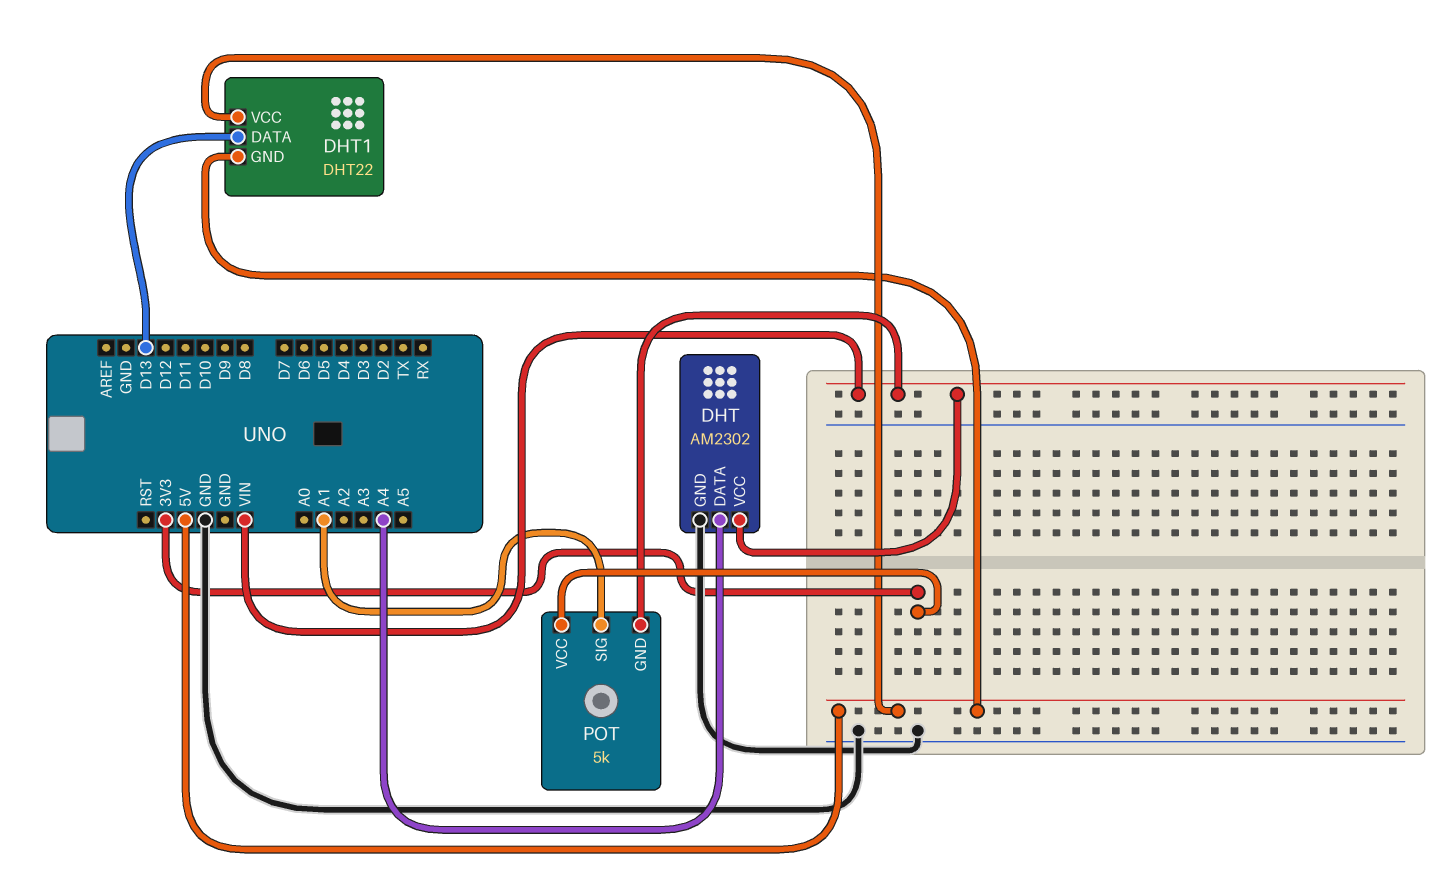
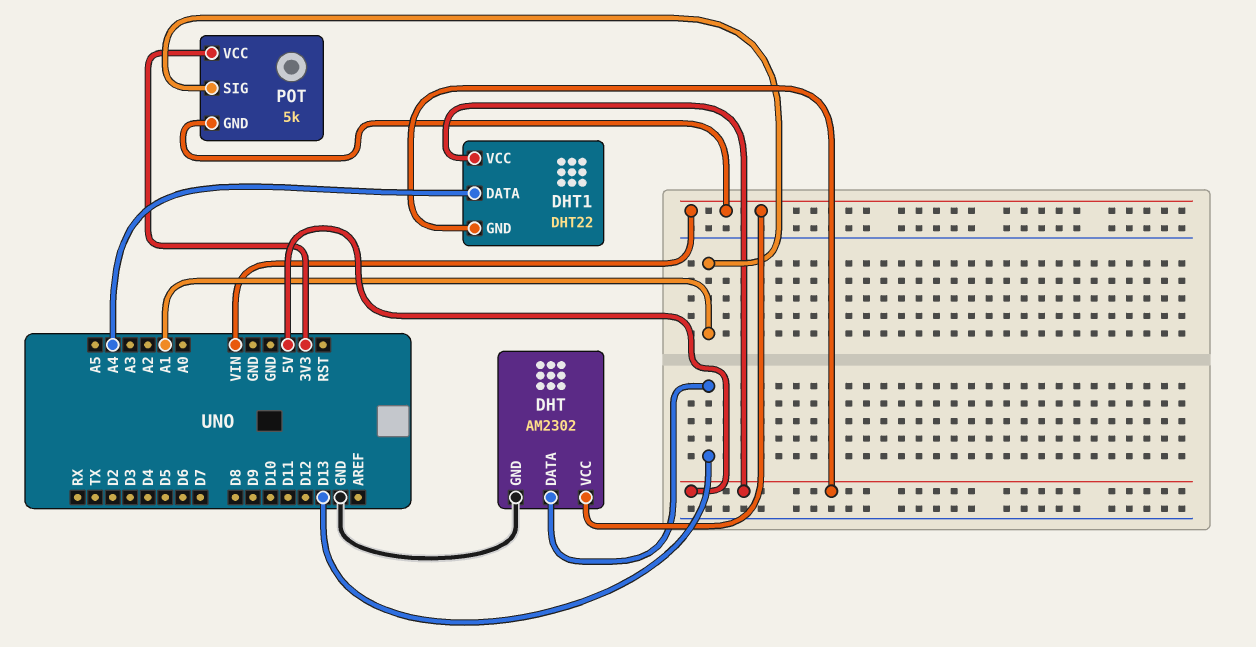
DHT pin DATA: A4 -> D13
DHT1 pin DATA: D13 -> A4

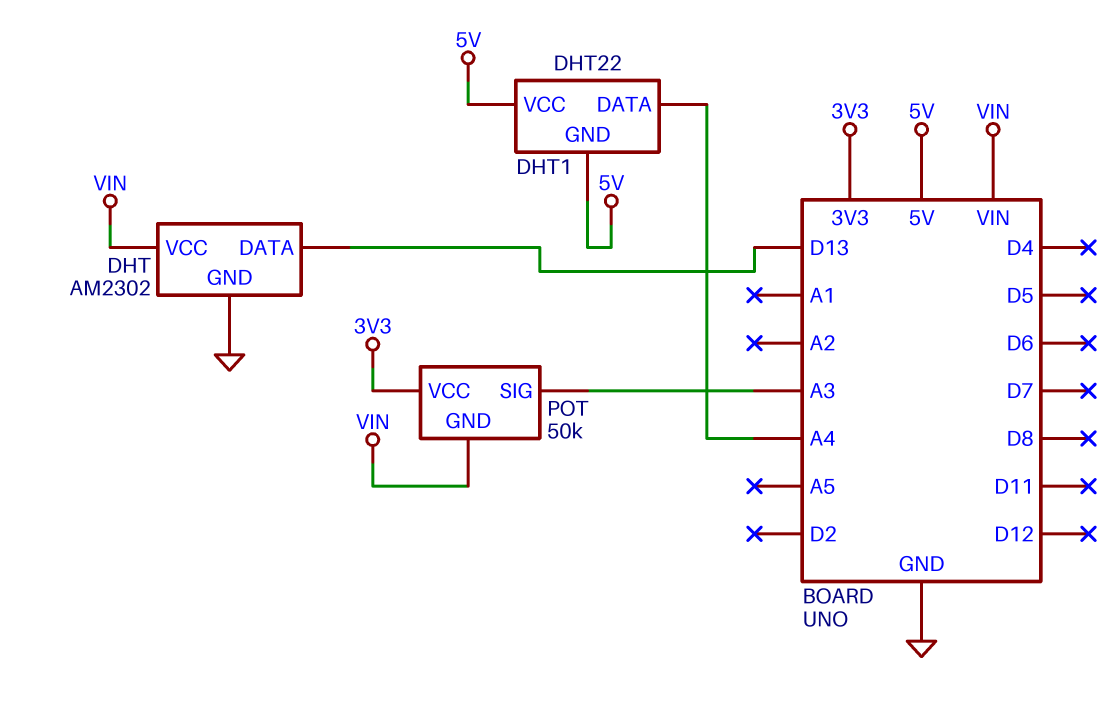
POT: 5k -> 50k
POT pin SIG: A1 -> A3

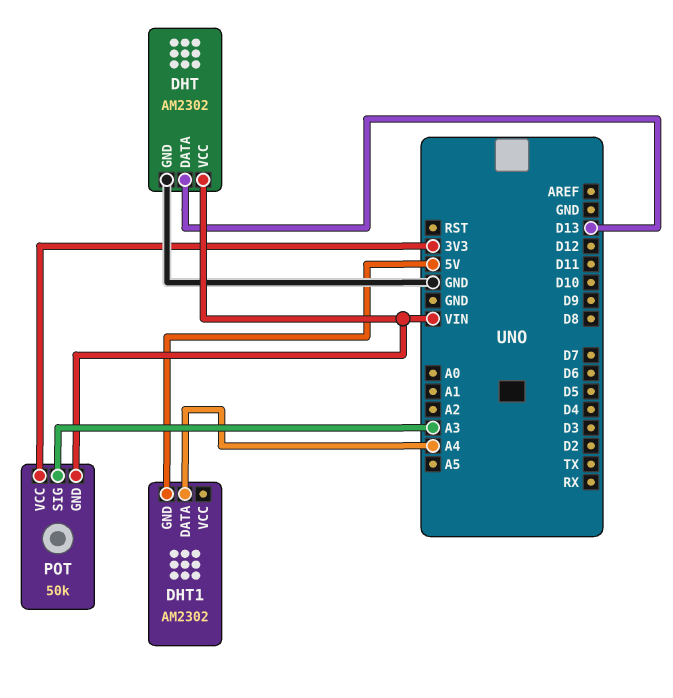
DHT1: DHT22 -> AM2302
DHT1 pin VCC: 5V -> none

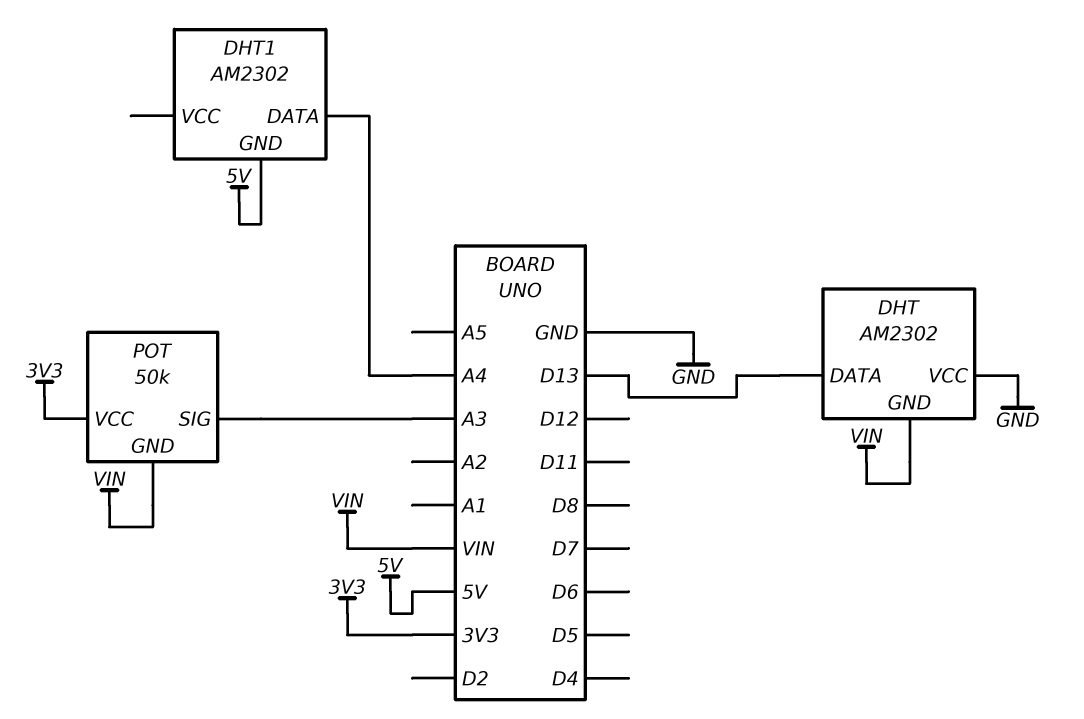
DHT pin GND: GND -> VIN
DHT pin VCC: VIN -> GND

